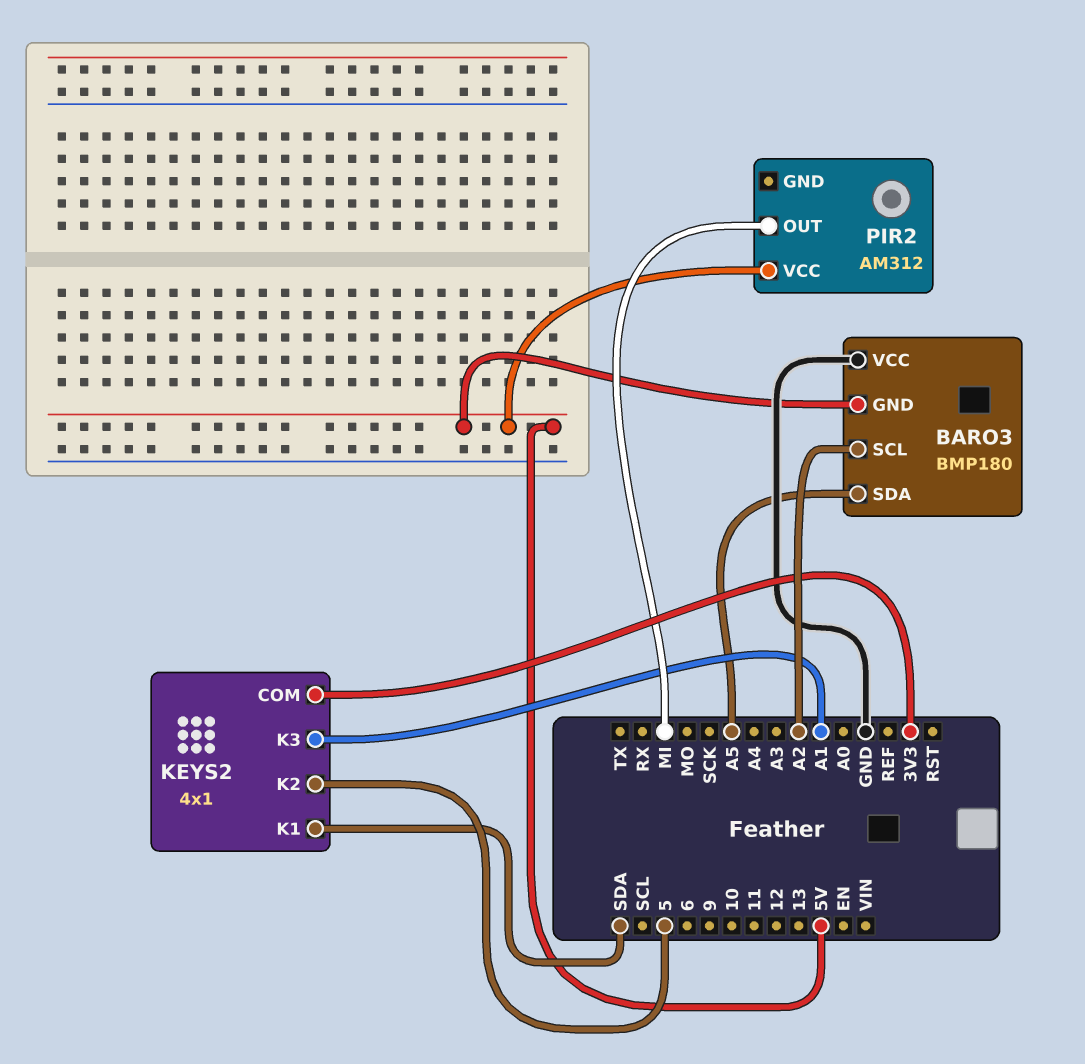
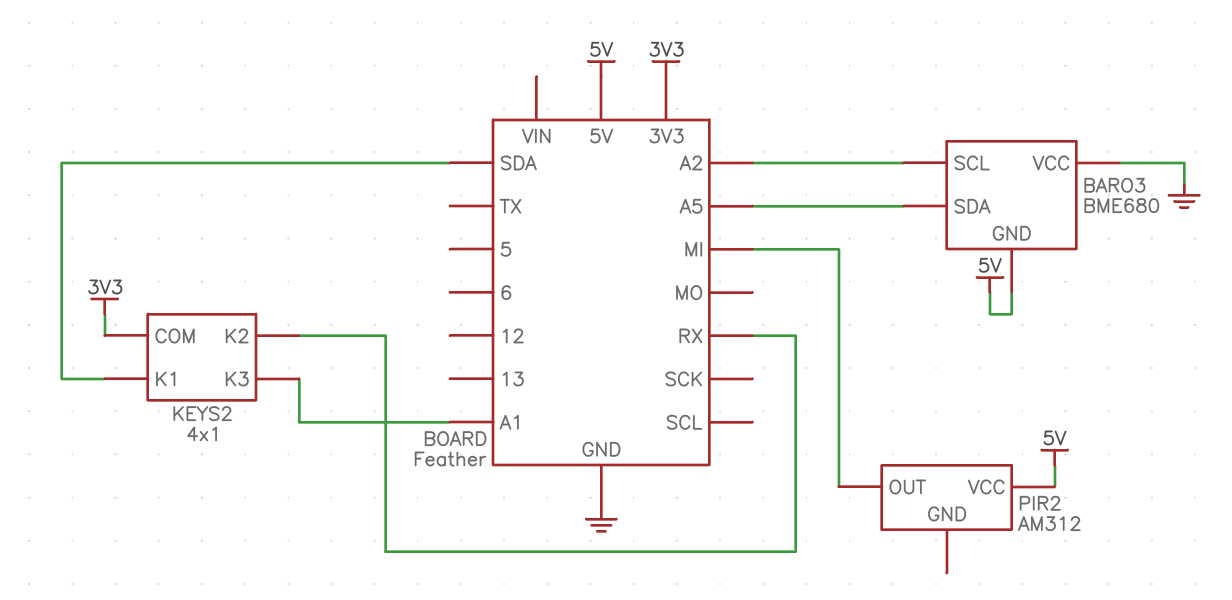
BARO3: BMP180 -> BME680
KEYS2 pin K2: 5 -> RX

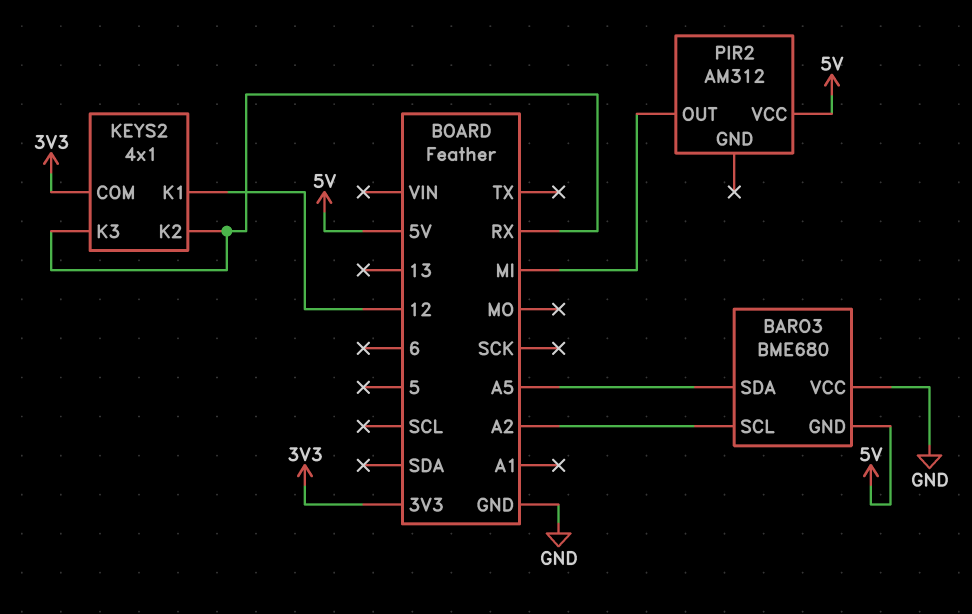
KEYS2 pin K1: SDA -> 12
KEYS2 pin K3: A1 -> RX

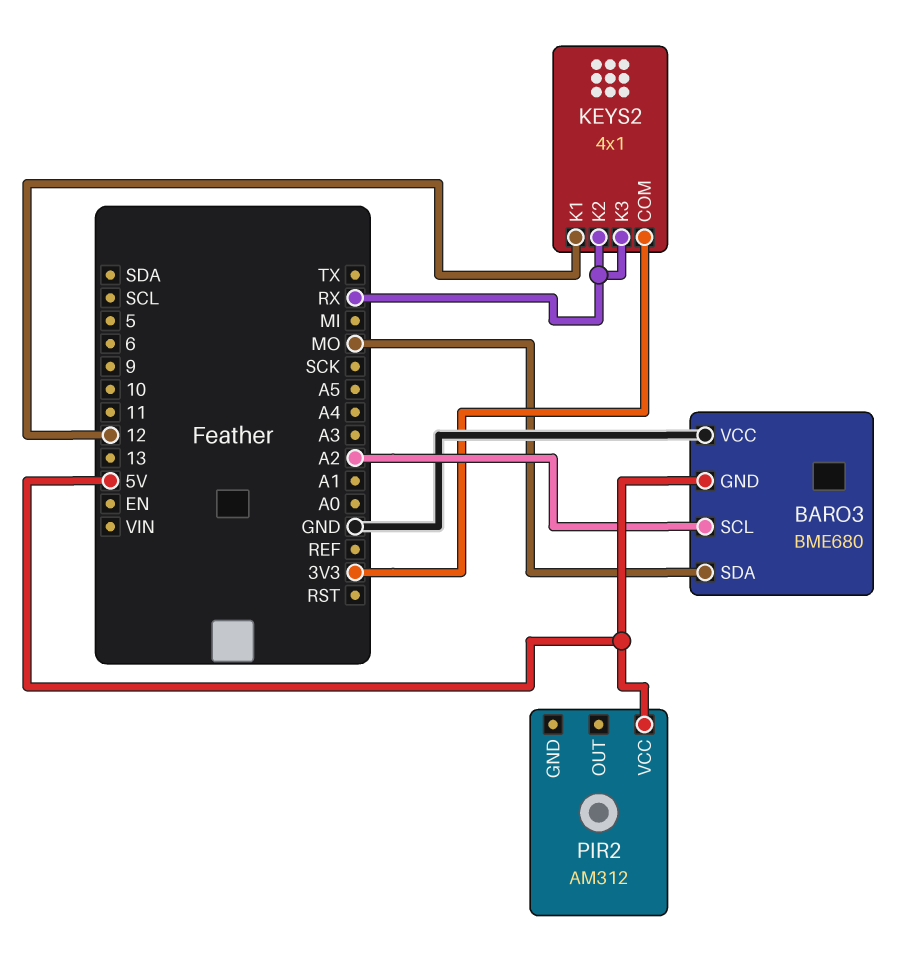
BARO3 pin SDA: A5 -> MO
PIR2 pin OUT: MI -> none

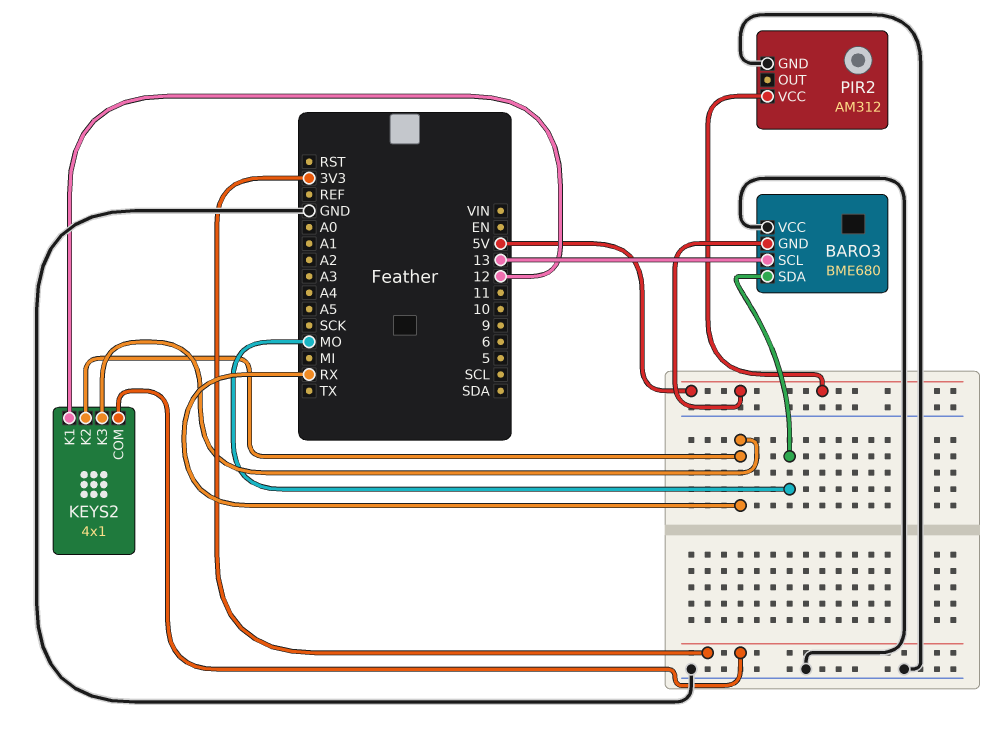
BARO3 pin SCL: A2 -> 13
PIR2 pin GND: none -> GND

